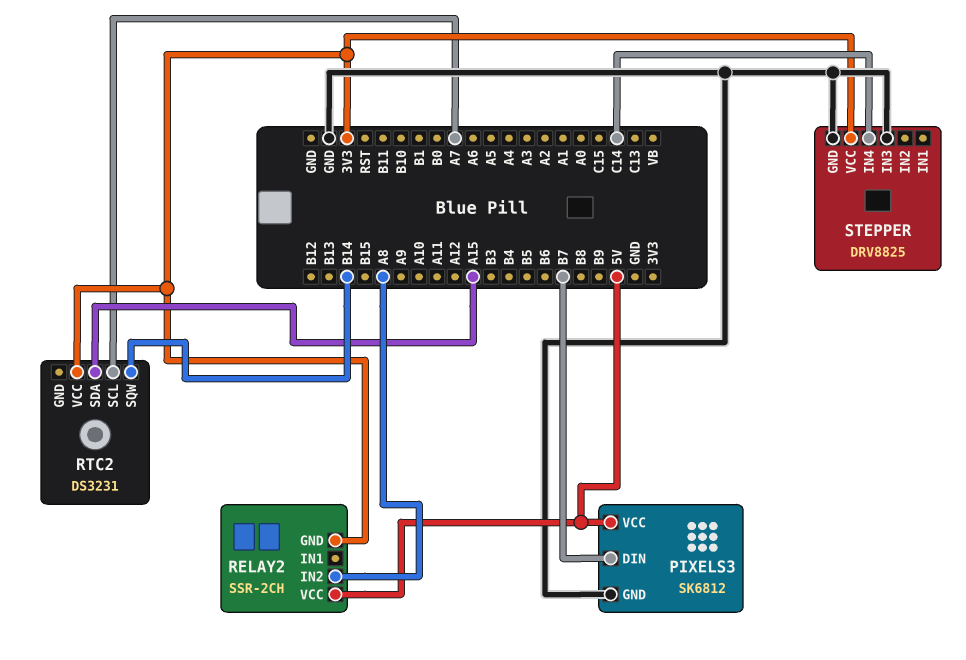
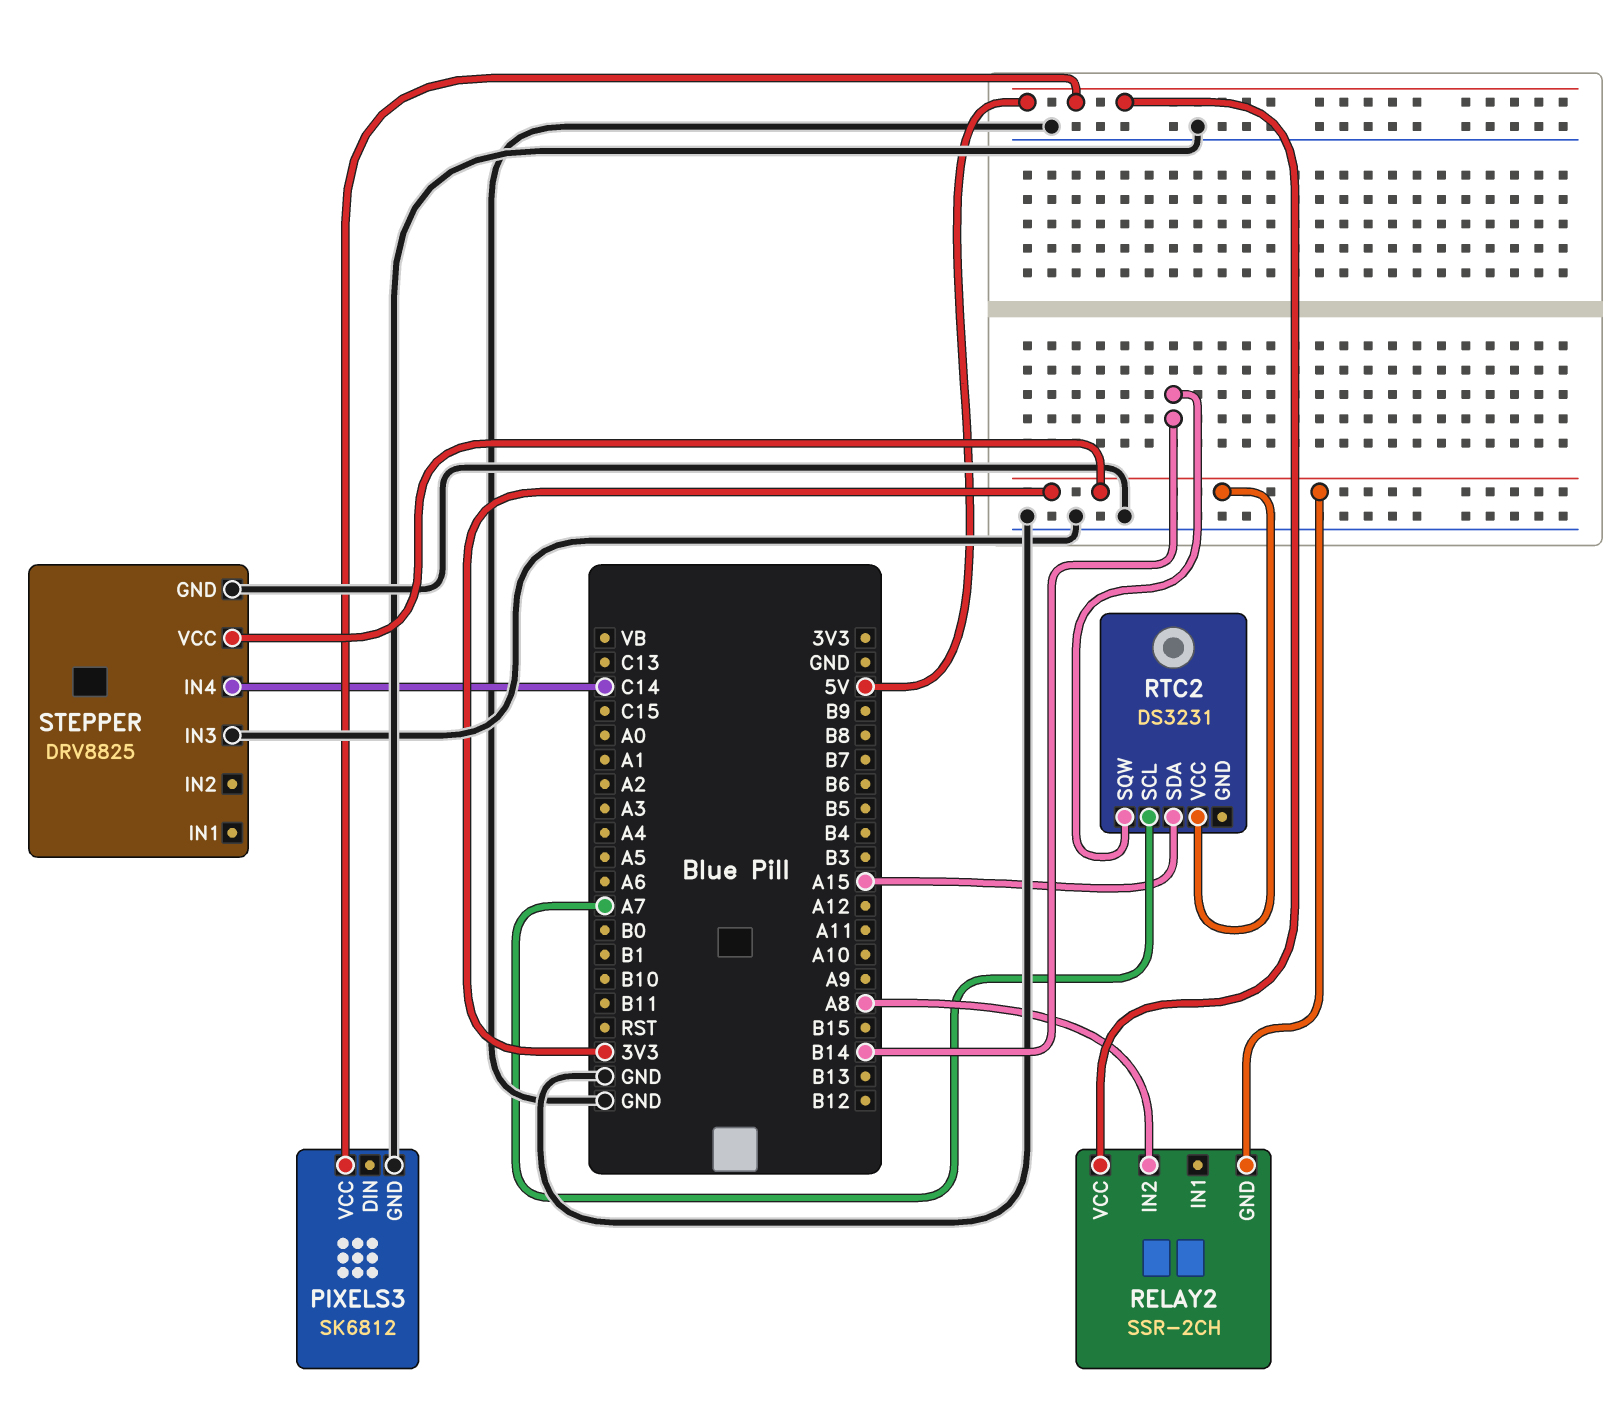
PIXELS3 pin DIN: B7 -> none

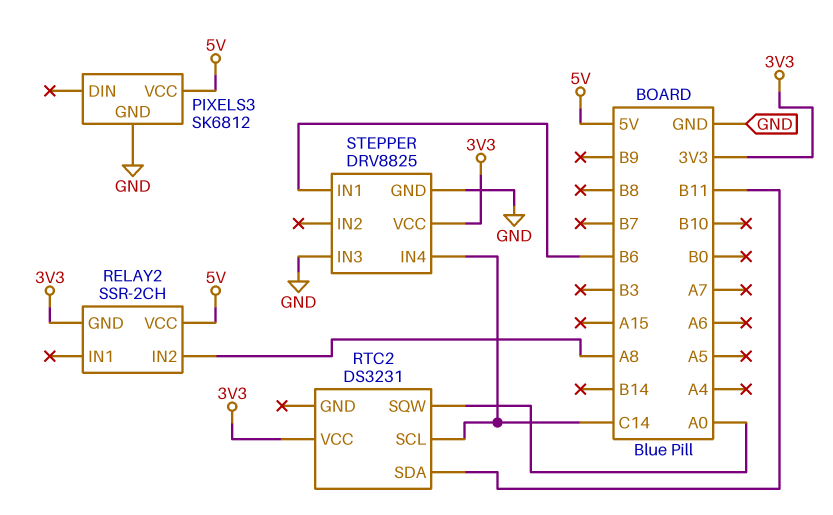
RTC2 pin SCL: A7 -> C14
RTC2 pin SDA: A15 -> B11
RTC2 pin SQW: B14 -> A0
STEPPER pin IN1: none -> B6

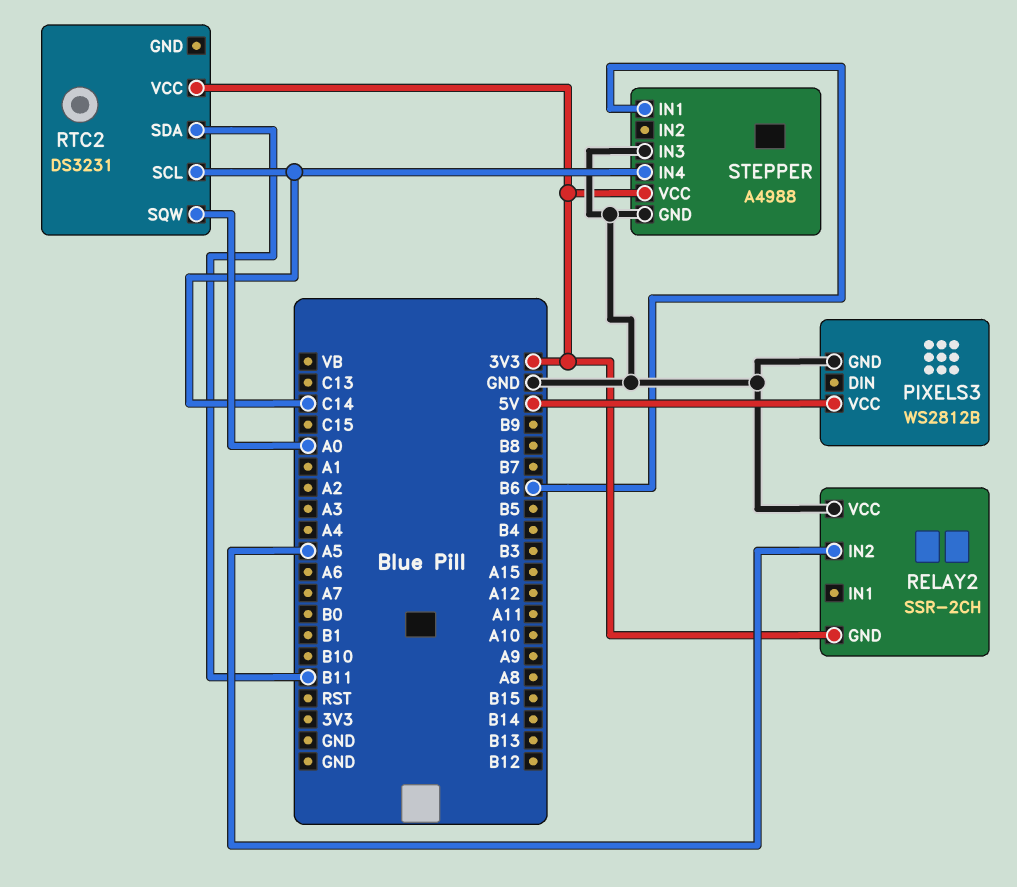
PIXELS3: SK6812 -> WS2812B
RELAY2 pin IN2: A8 -> A5
RELAY2 pin VCC: 5V -> GND
STEPPER: DRV8825 -> A4988

